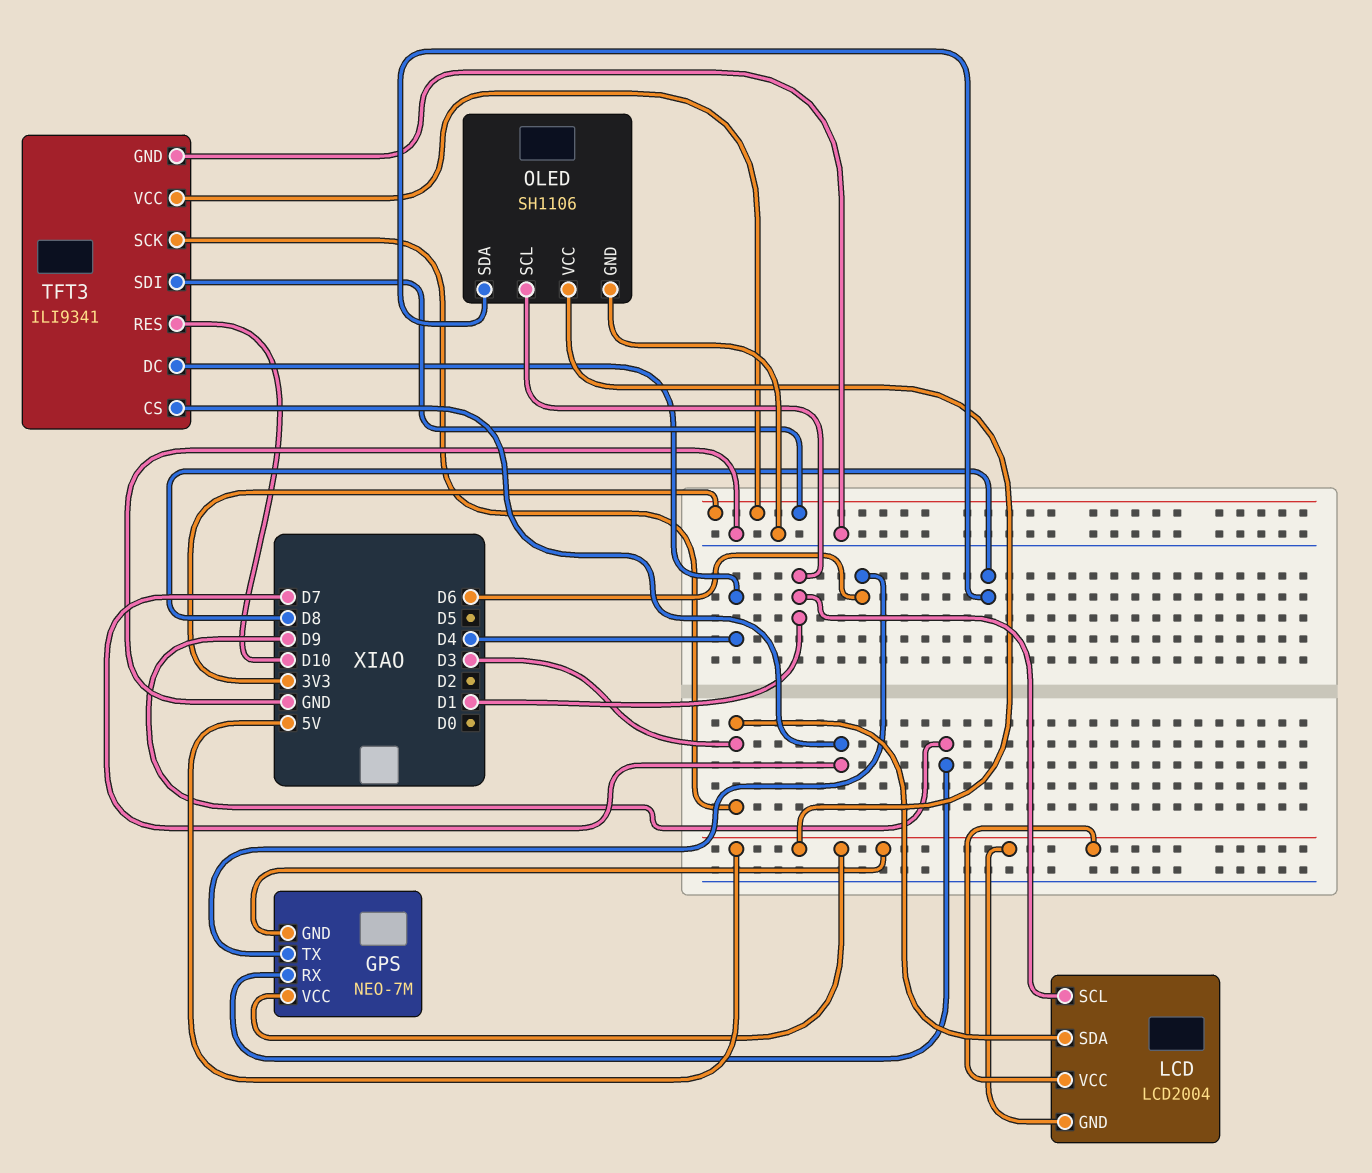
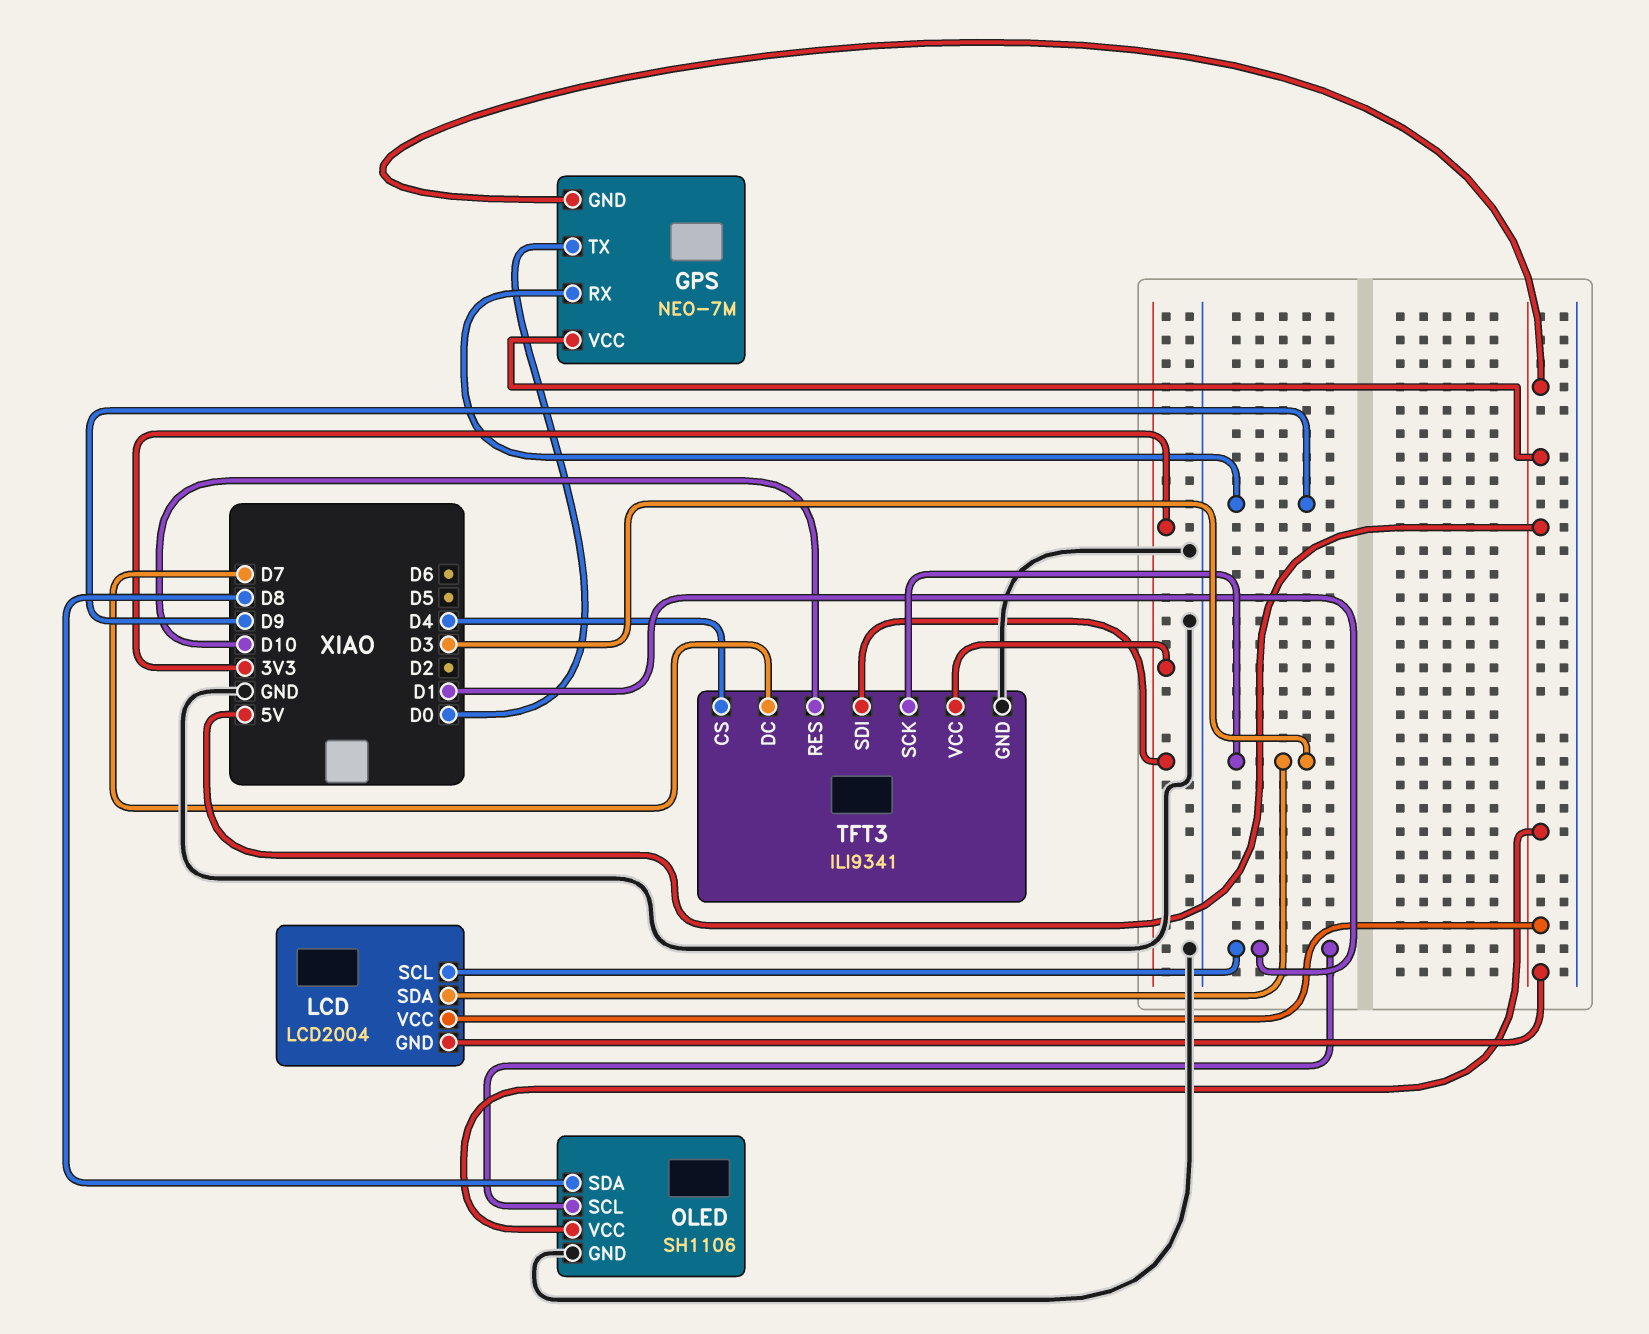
GPS pin TX: D6 -> D0
TFT3 pin CS: D7 -> D4
TFT3 pin DC: D4 -> D7

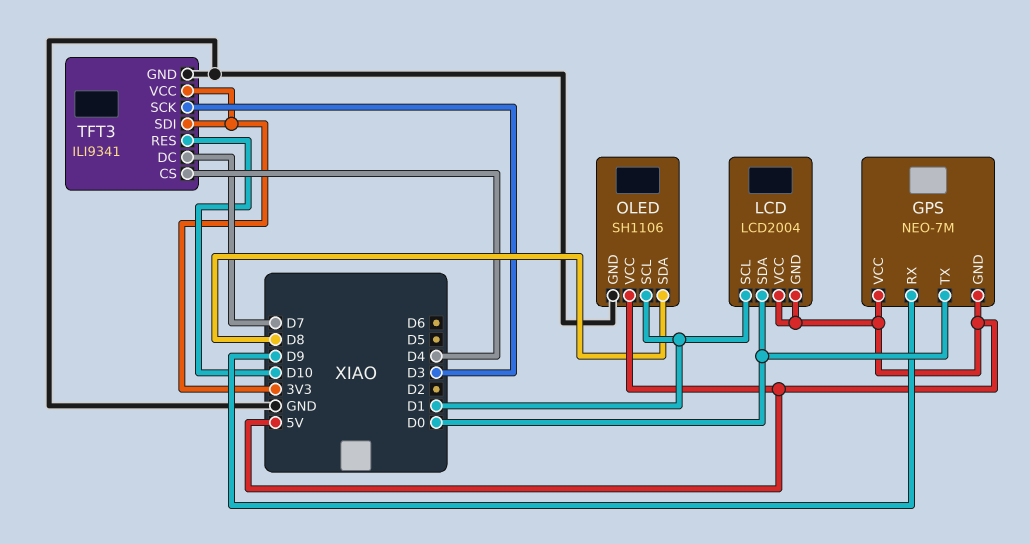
LCD pin SDA: D3 -> D0

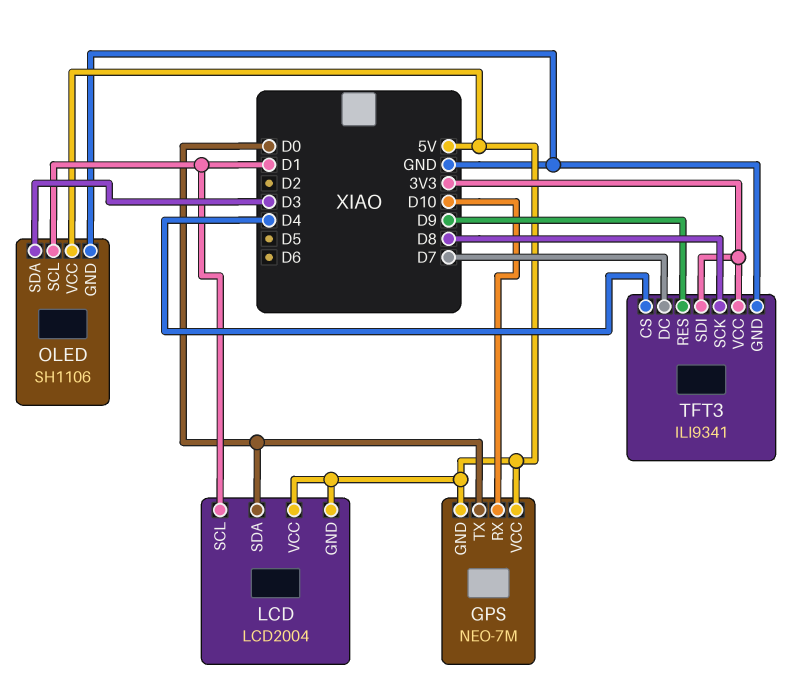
GPS pin RX: D9 -> D10
OLED pin SDA: D8 -> D3
TFT3 pin RES: D10 -> D9
TFT3 pin SCK: D3 -> D8

